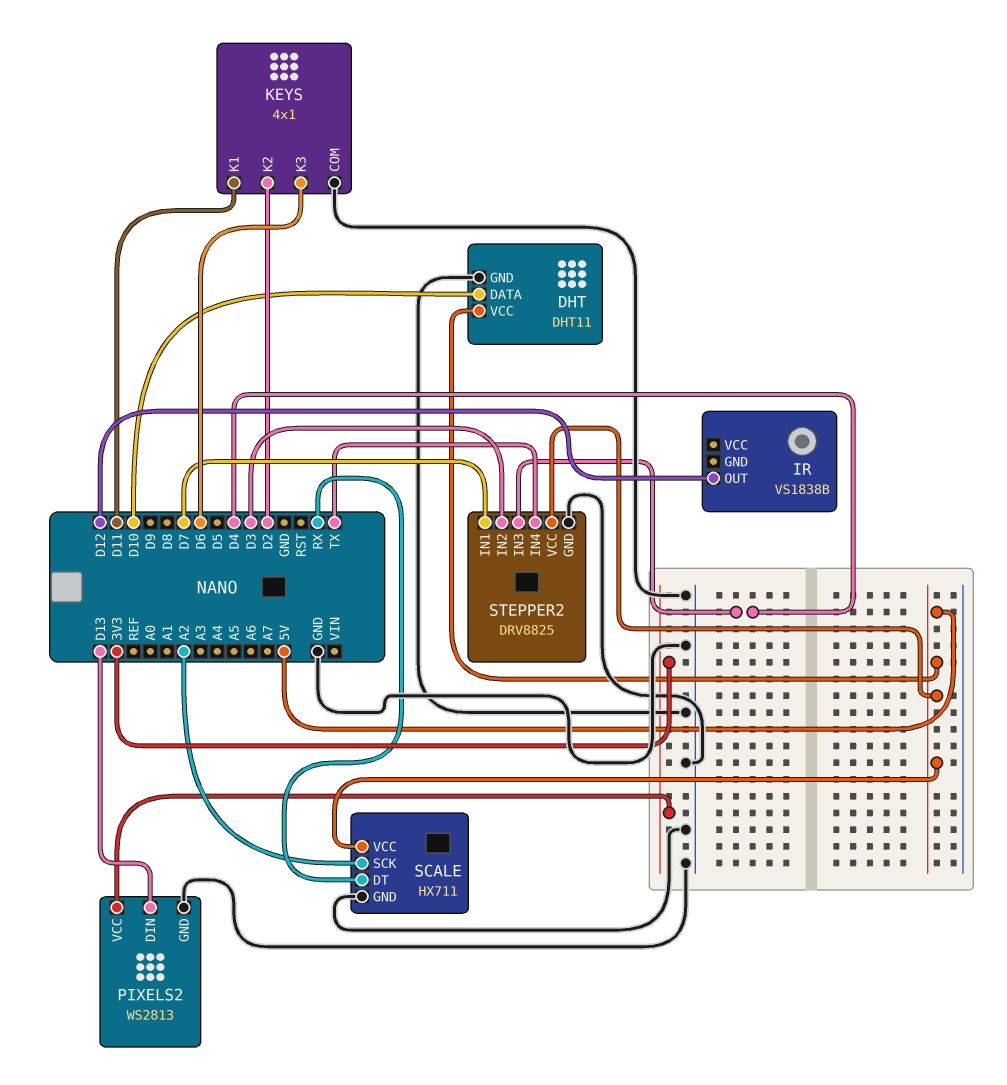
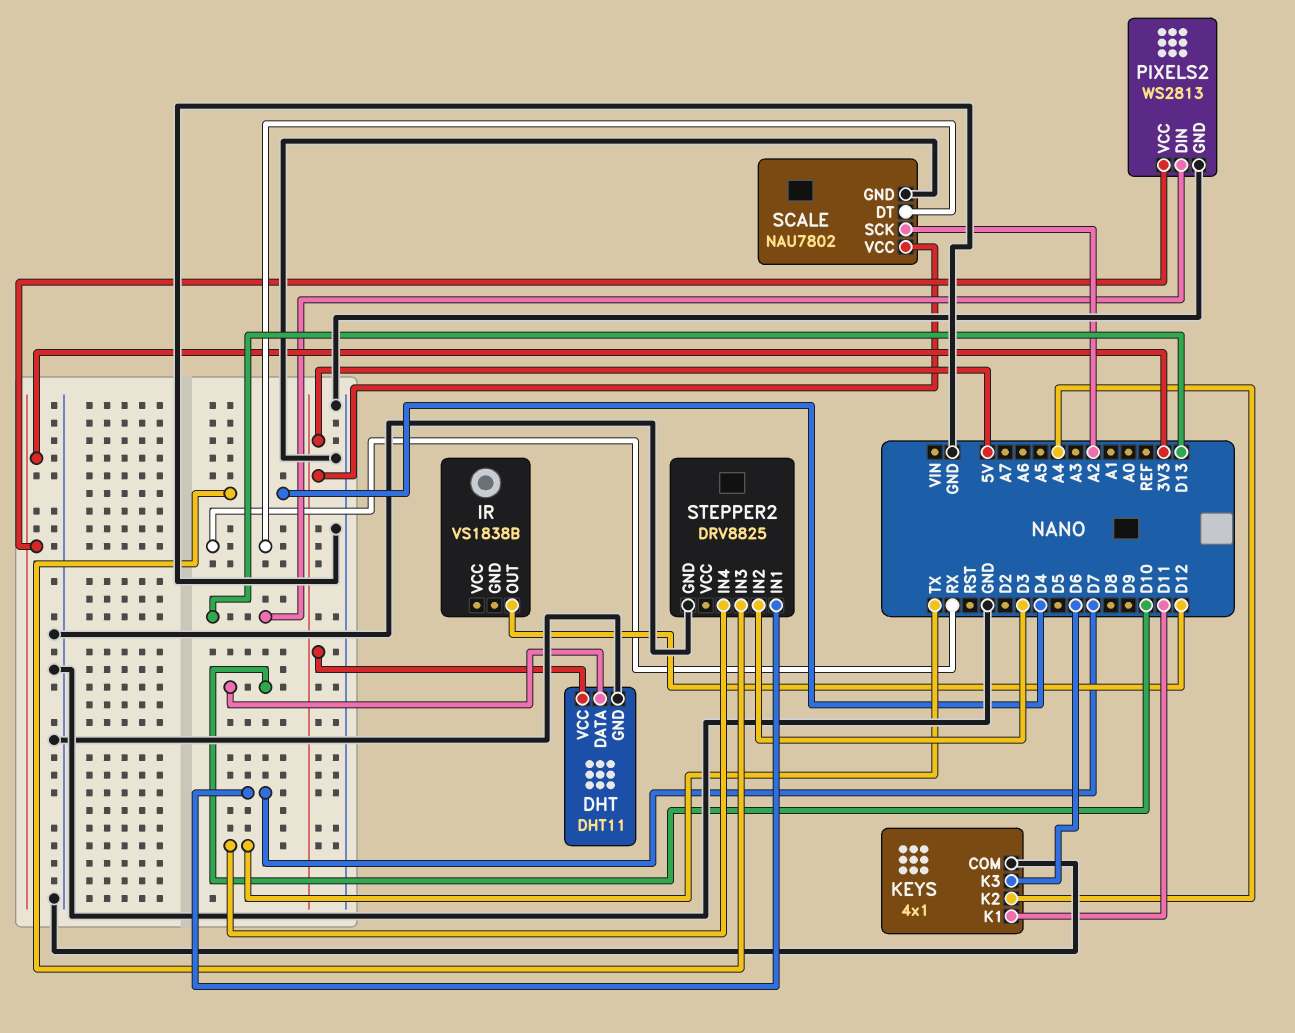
KEYS pin K2: D2 -> A4
SCALE: HX711 -> NAU7802
STEPPER2 pin VCC: 5V -> none

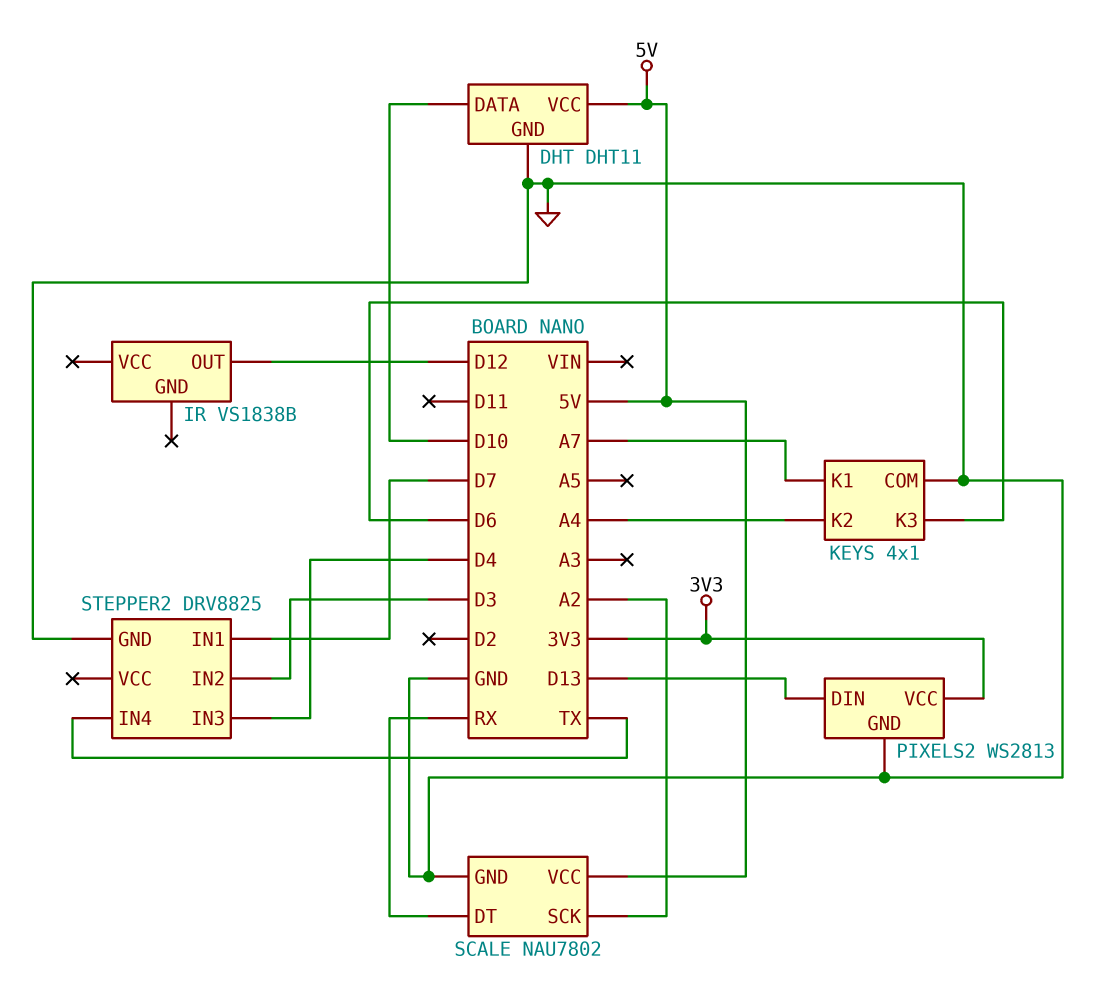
KEYS pin K1: D11 -> A7

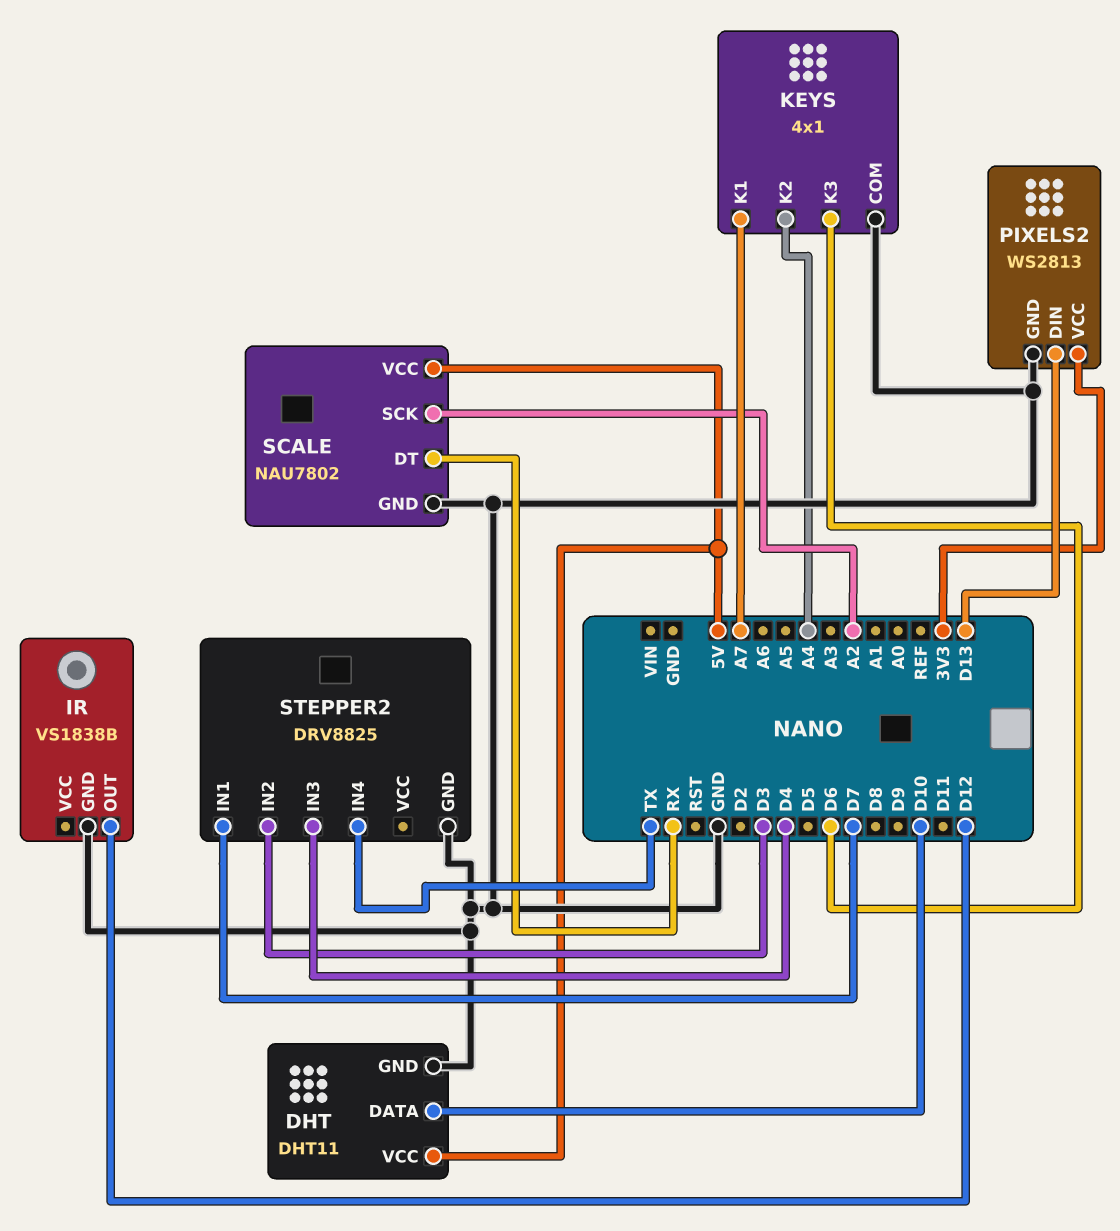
IR pin GND: none -> GND

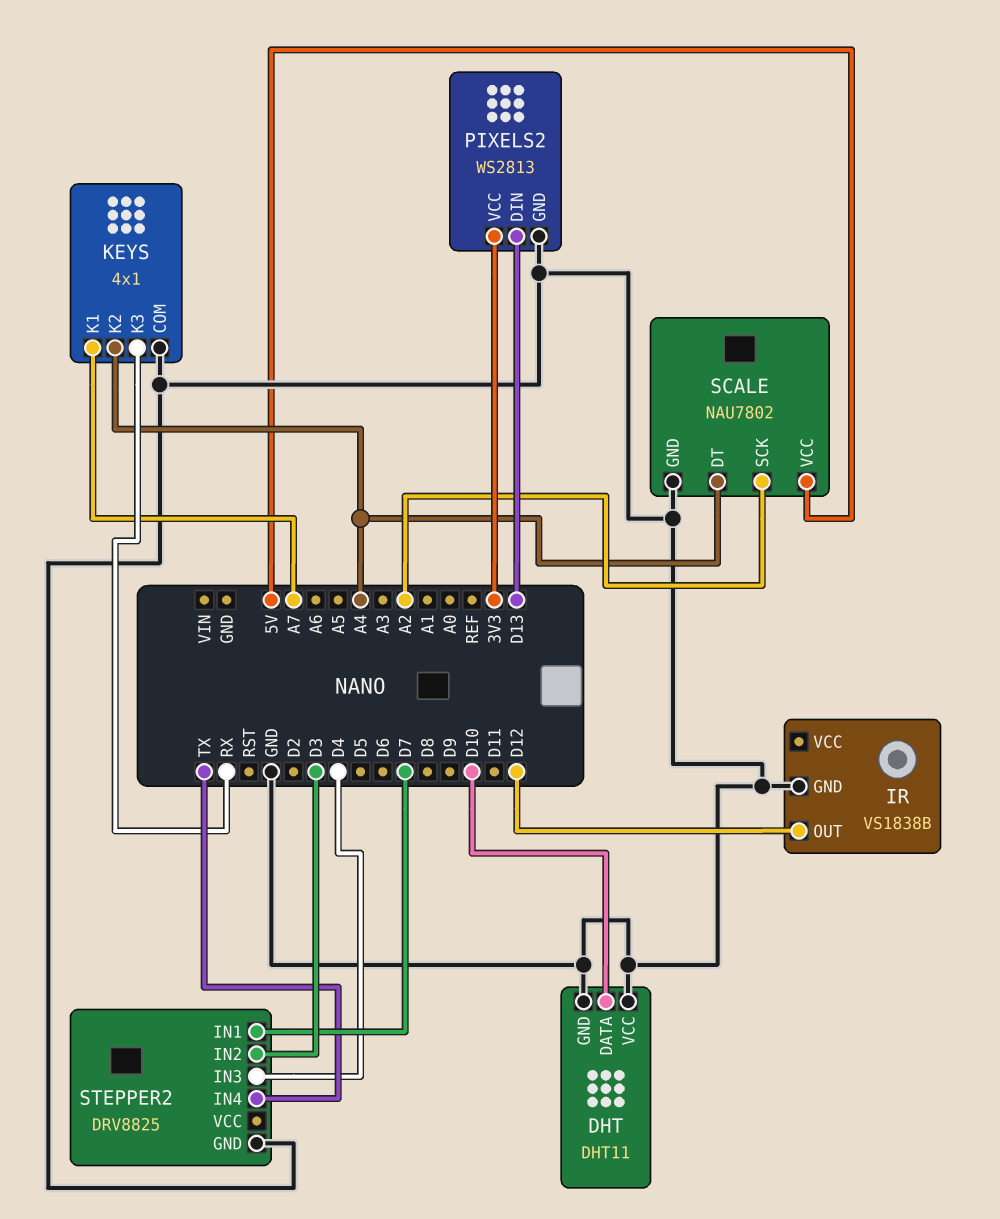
DHT pin VCC: 5V -> GND
KEYS pin K3: D6 -> RX
SCALE pin DT: RX -> A4

